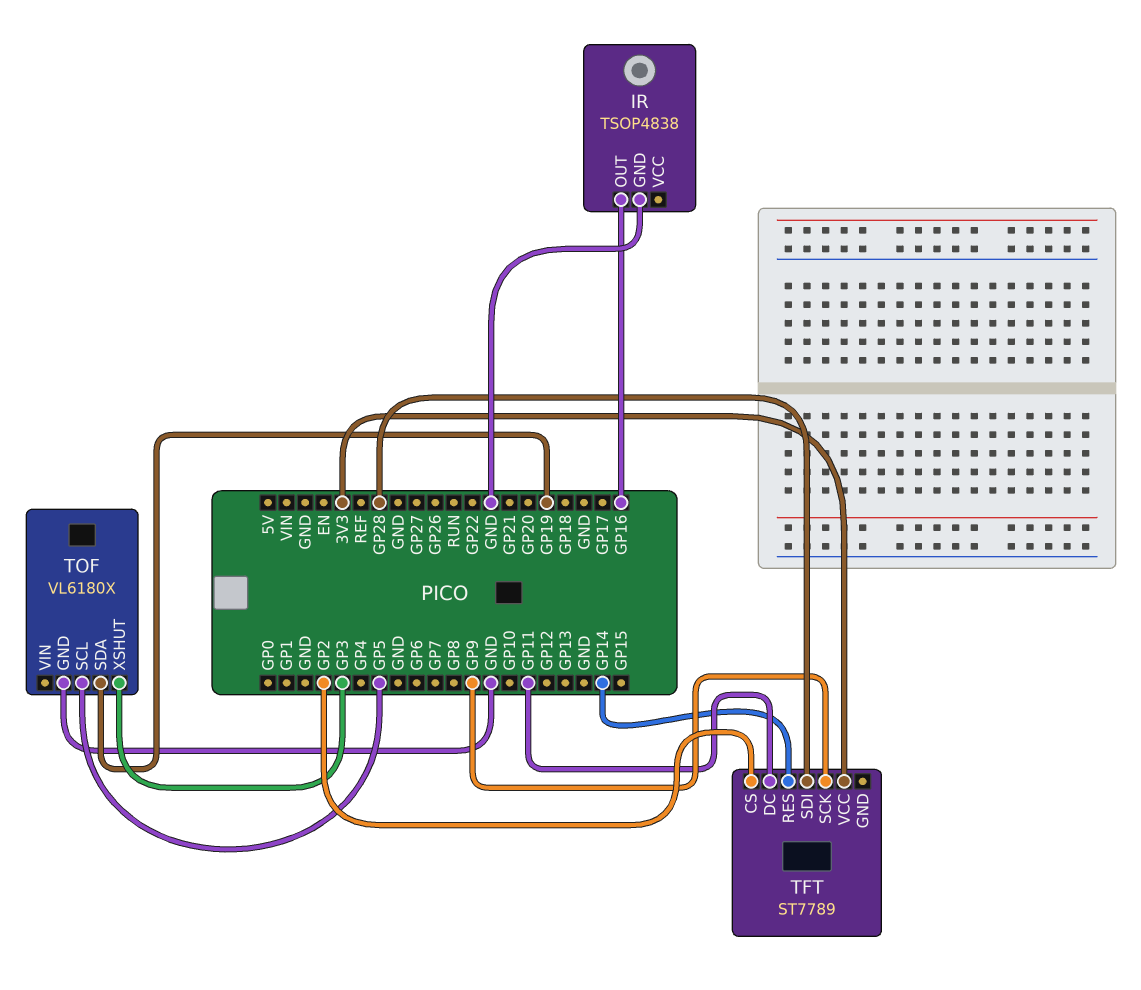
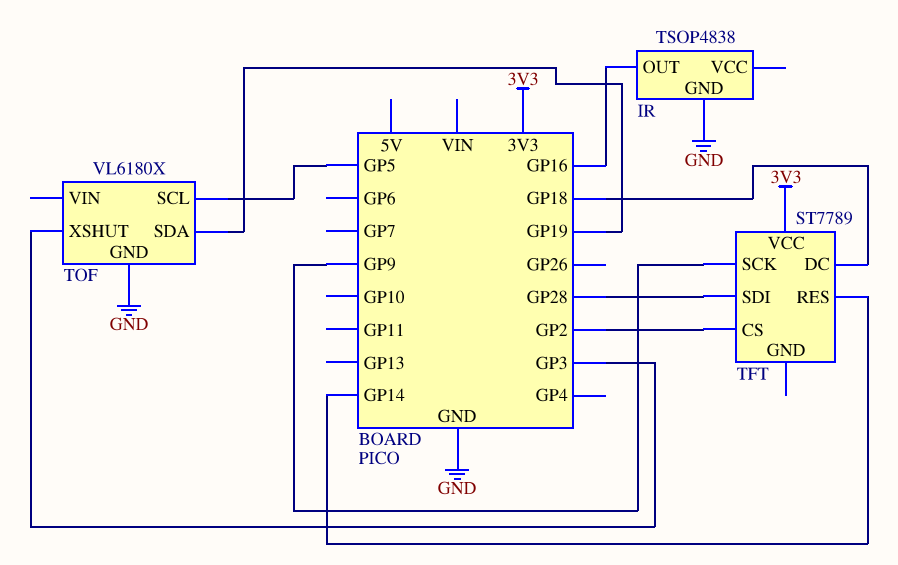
TFT pin DC: GP11 -> GP18

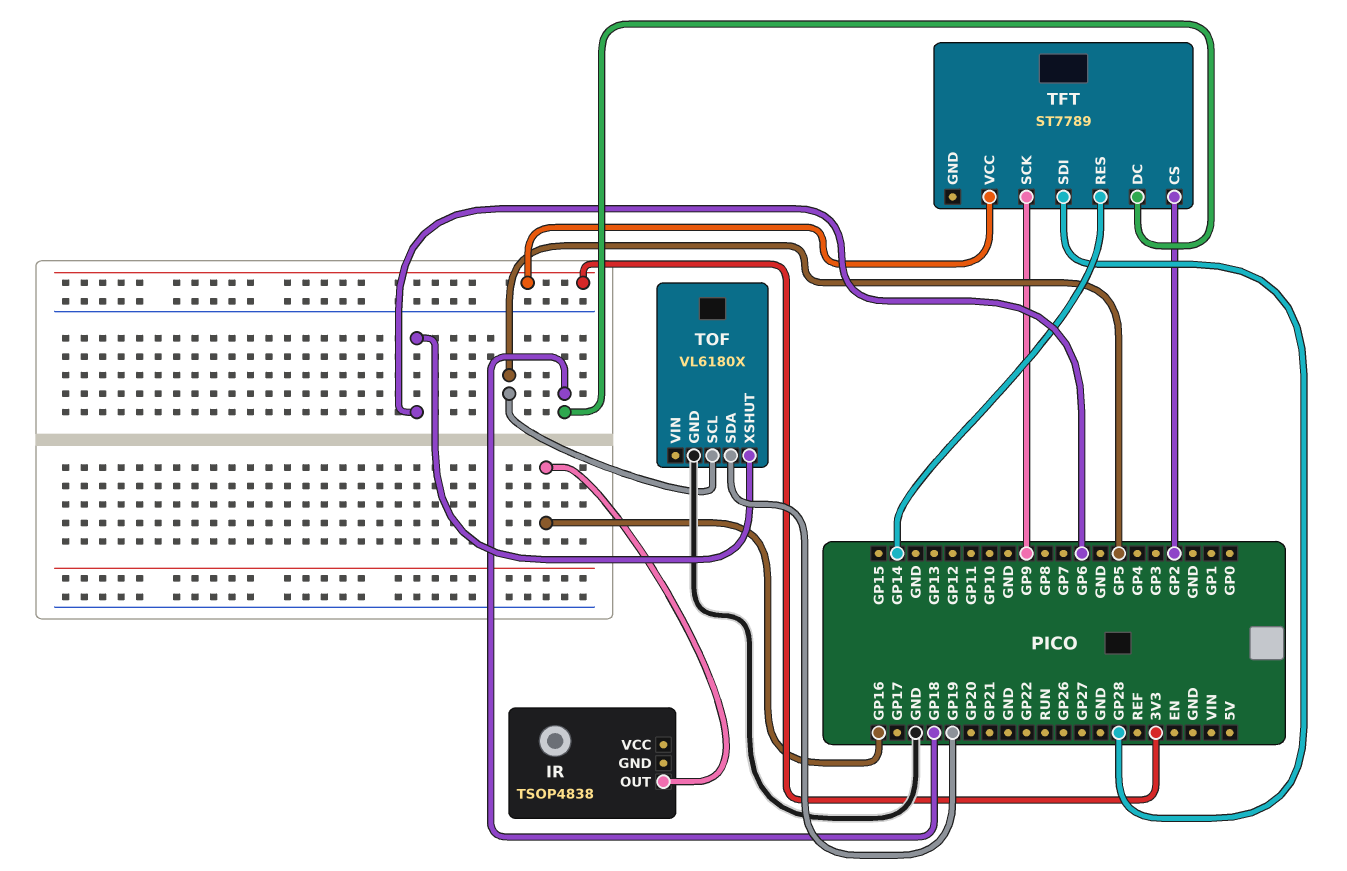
IR pin GND: GND -> none
TOF pin XSHUT: GP3 -> GP6

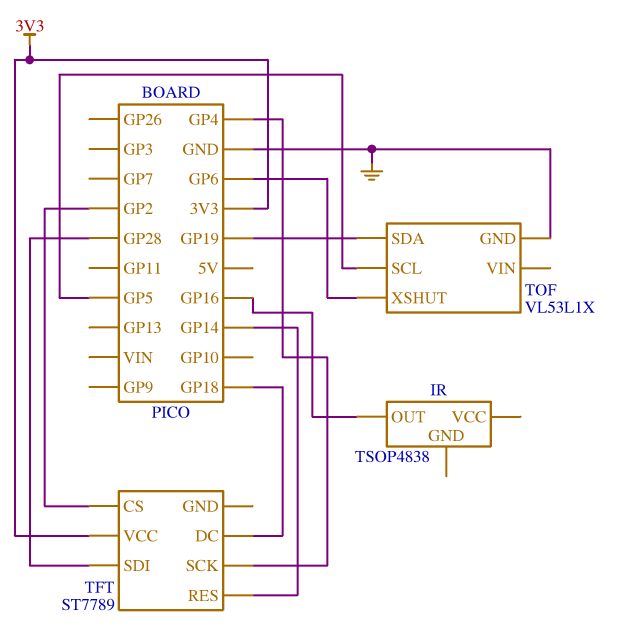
TFT pin SCK: GP9 -> GP4
TOF: VL6180X -> VL53L1X

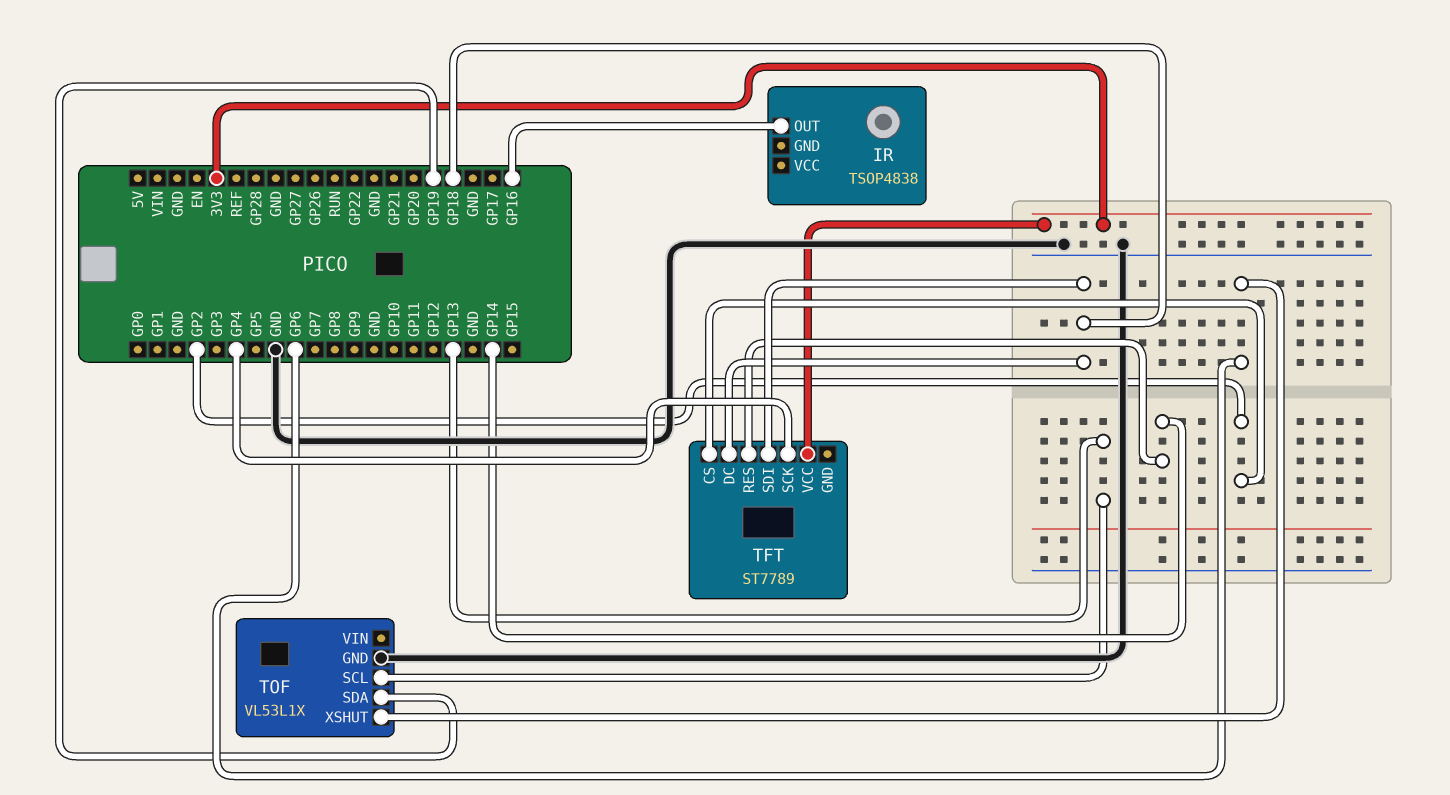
TFT pin SDI: GP28 -> GP18
TOF pin SCL: GP5 -> GP13

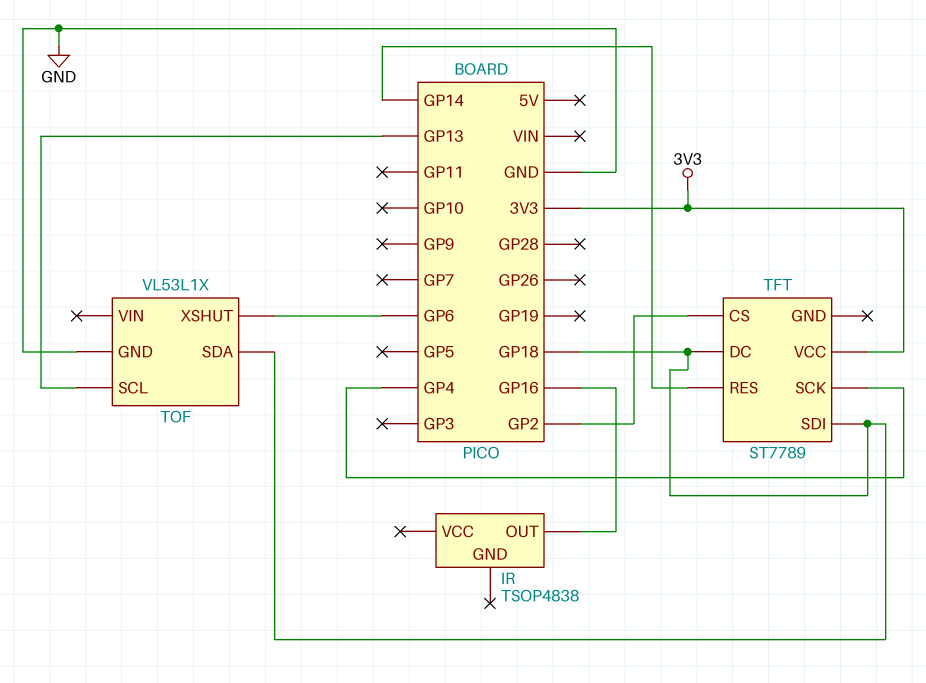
TOF pin SDA: GP19 -> GP18

